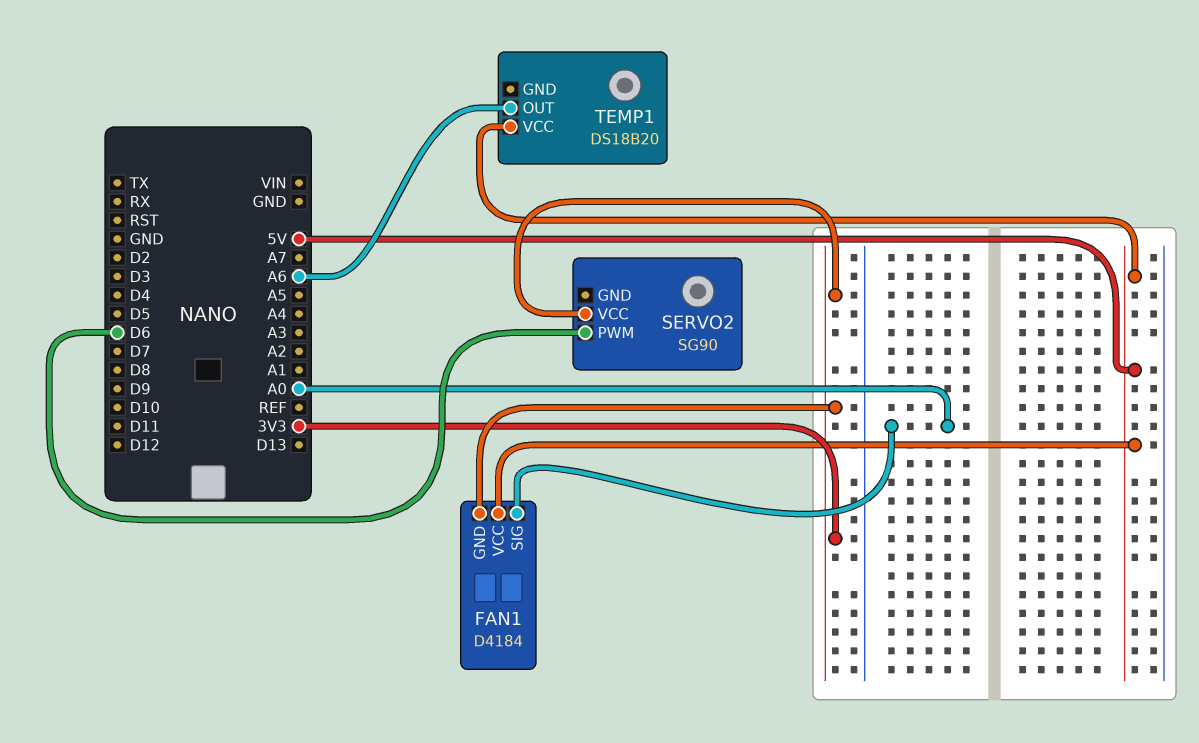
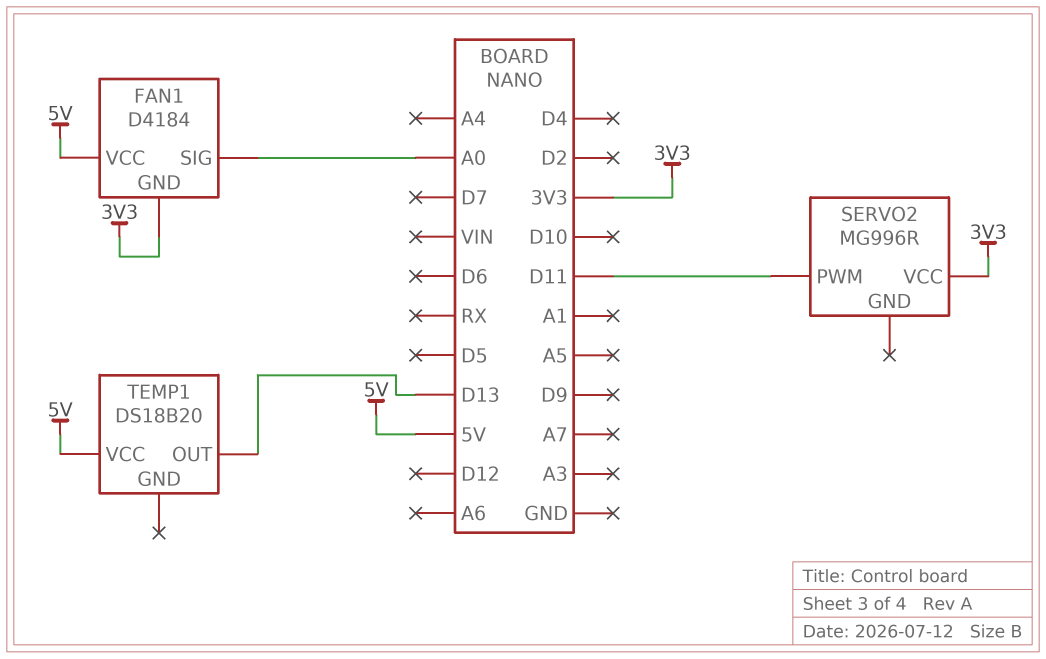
SERVO2: SG90 -> MG996R
SERVO2 pin PWM: D6 -> D11
TEMP1 pin OUT: A6 -> D13

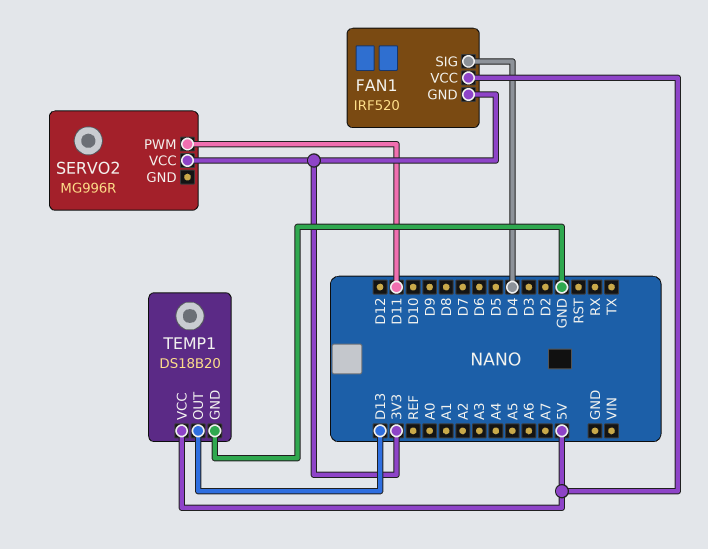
FAN1: D4184 -> IRF520
FAN1 pin SIG: A0 -> D4
TEMP1 pin GND: none -> GND

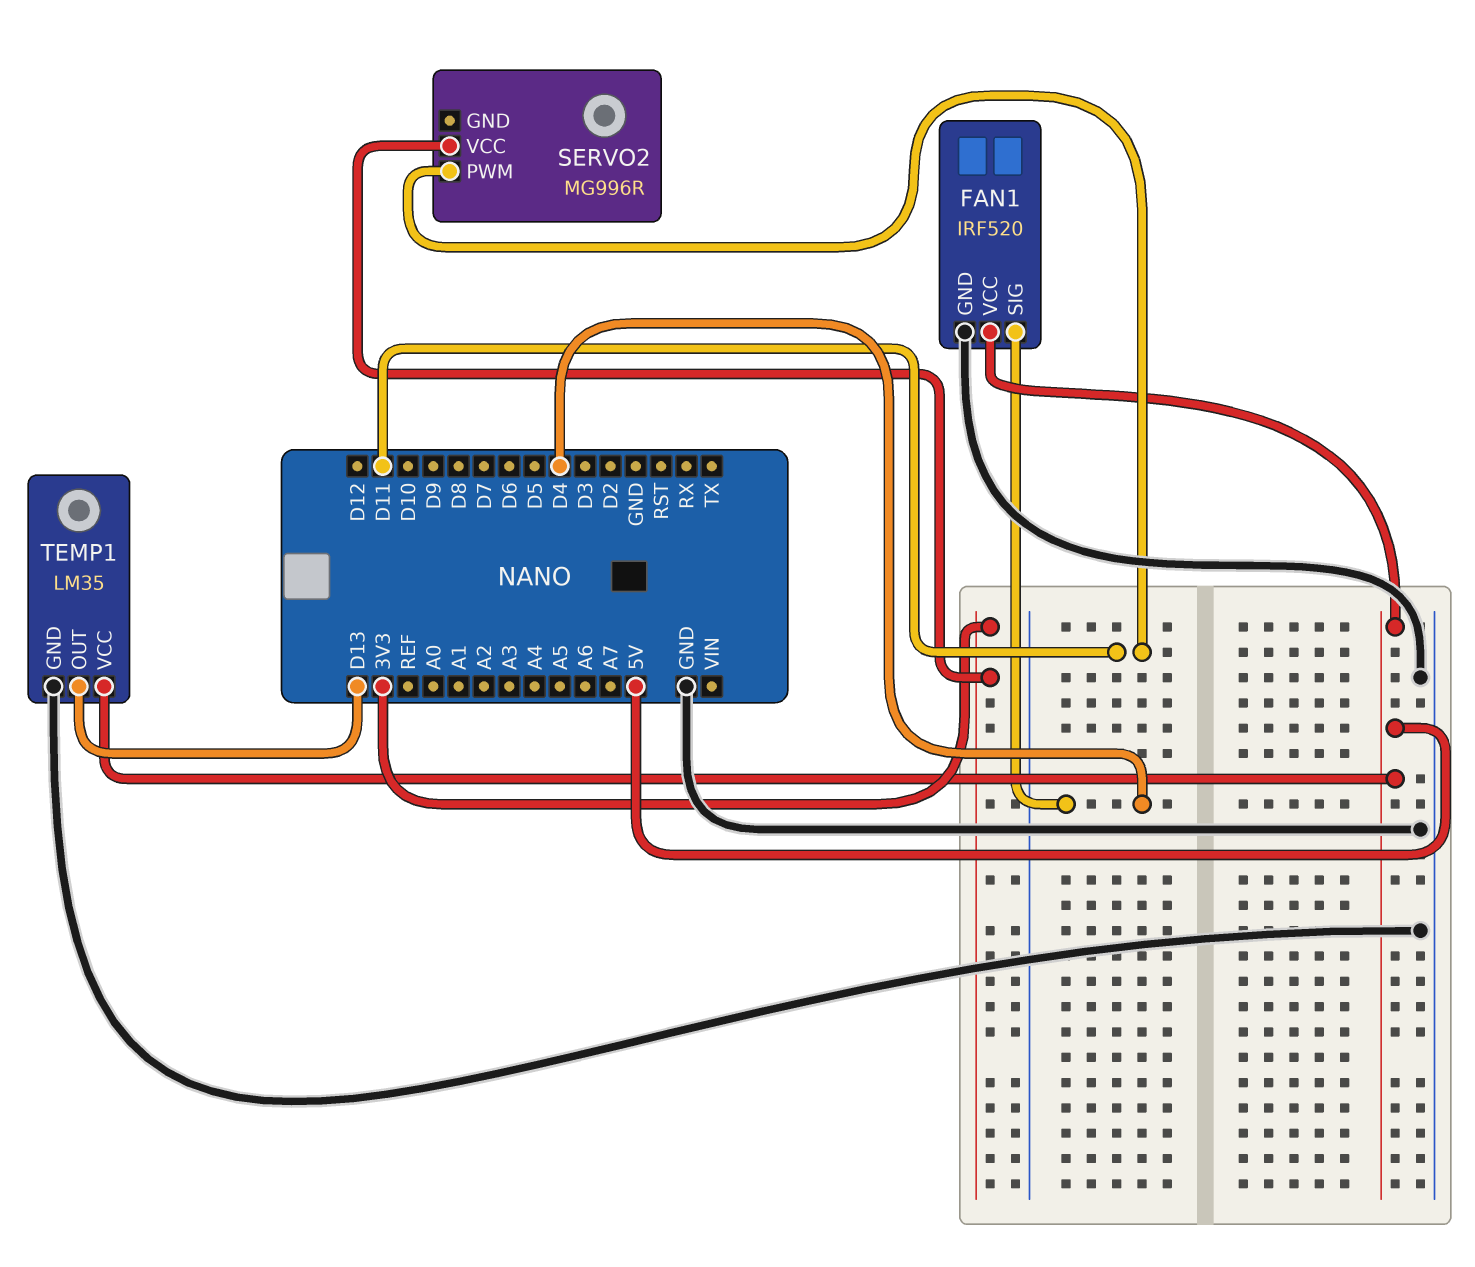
FAN1 pin GND: 3V3 -> GND
TEMP1: DS18B20 -> LM35

